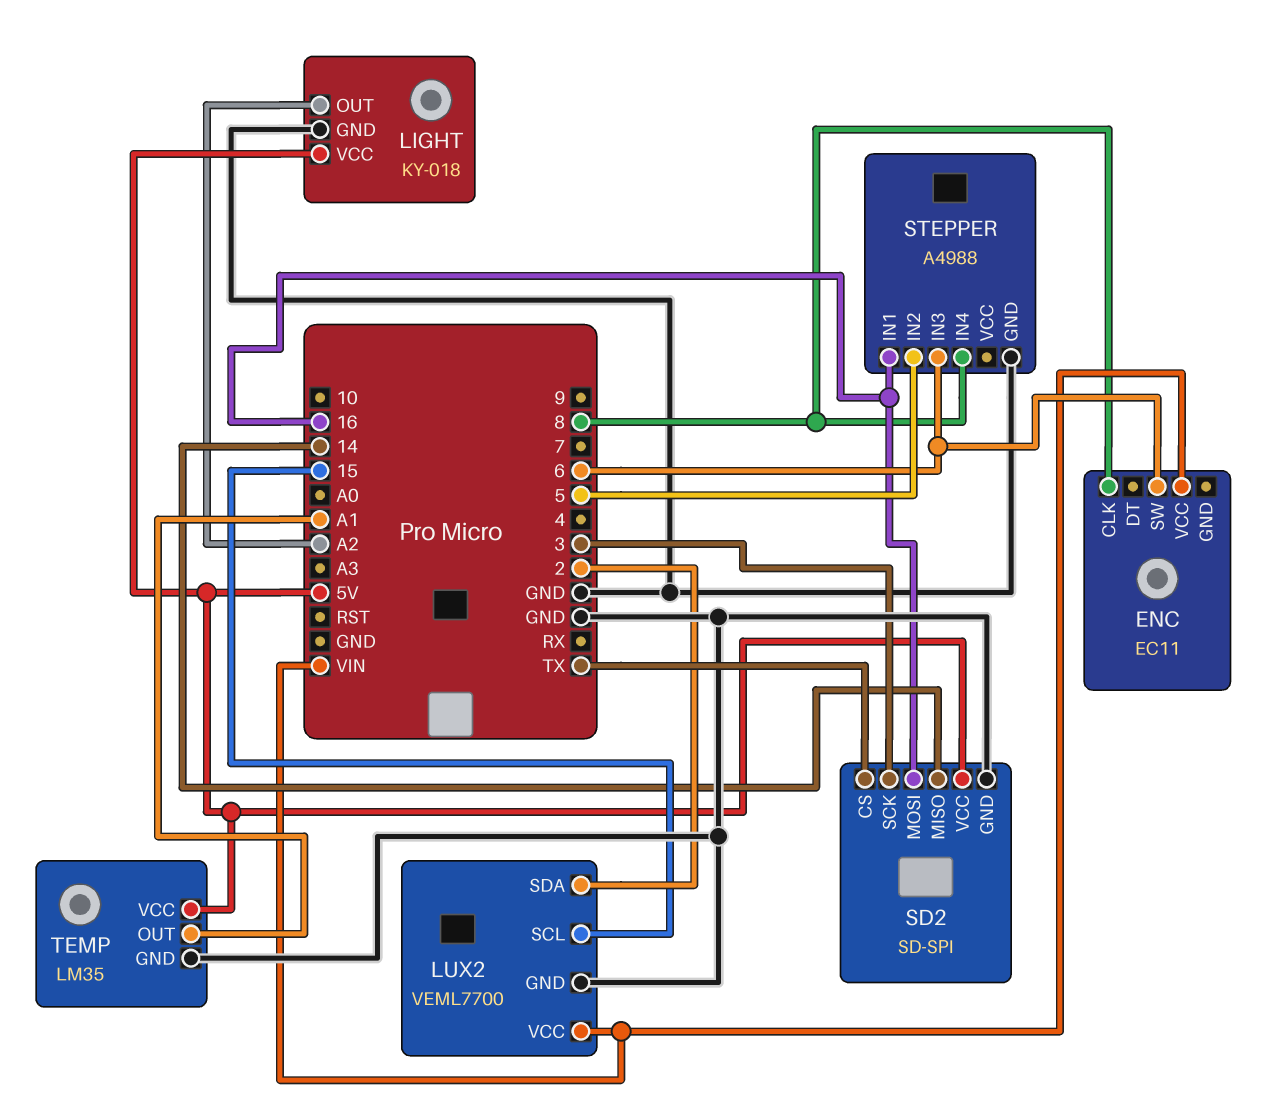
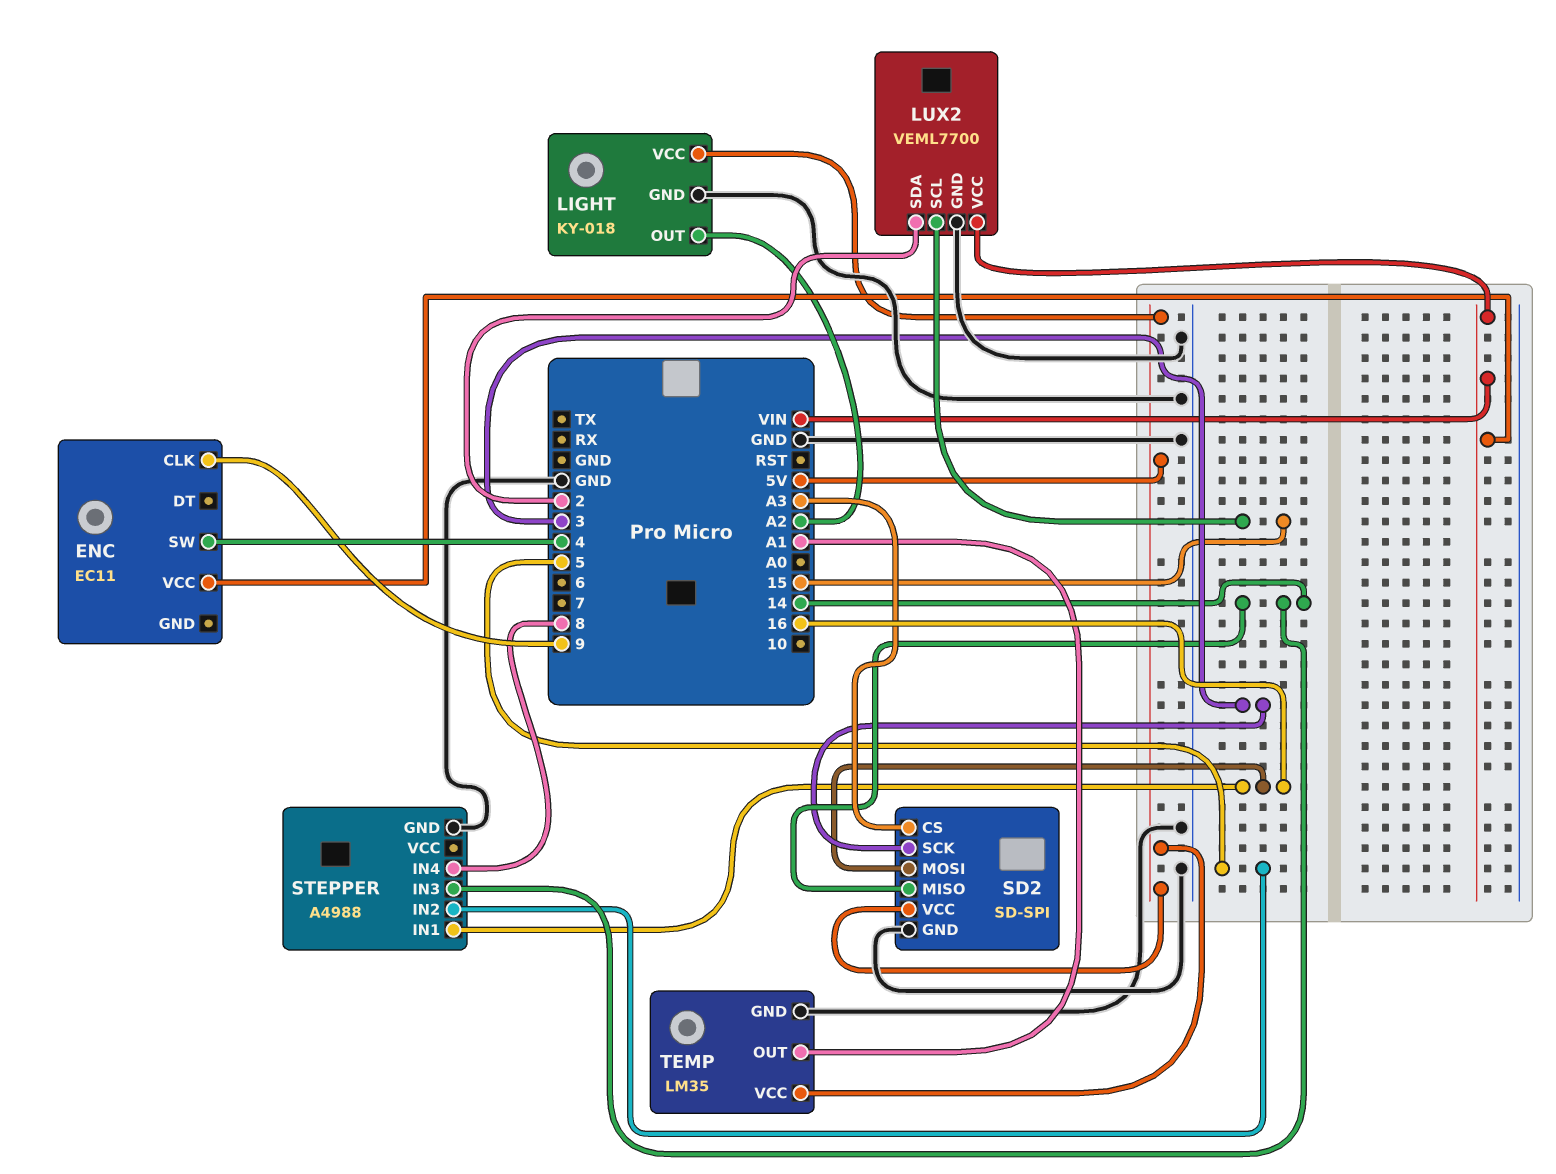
ENC pin CLK: 8 -> 9
ENC pin SW: 6 -> 4
SD2 pin CS: TX -> A3
STEPPER pin IN3: 6 -> 14

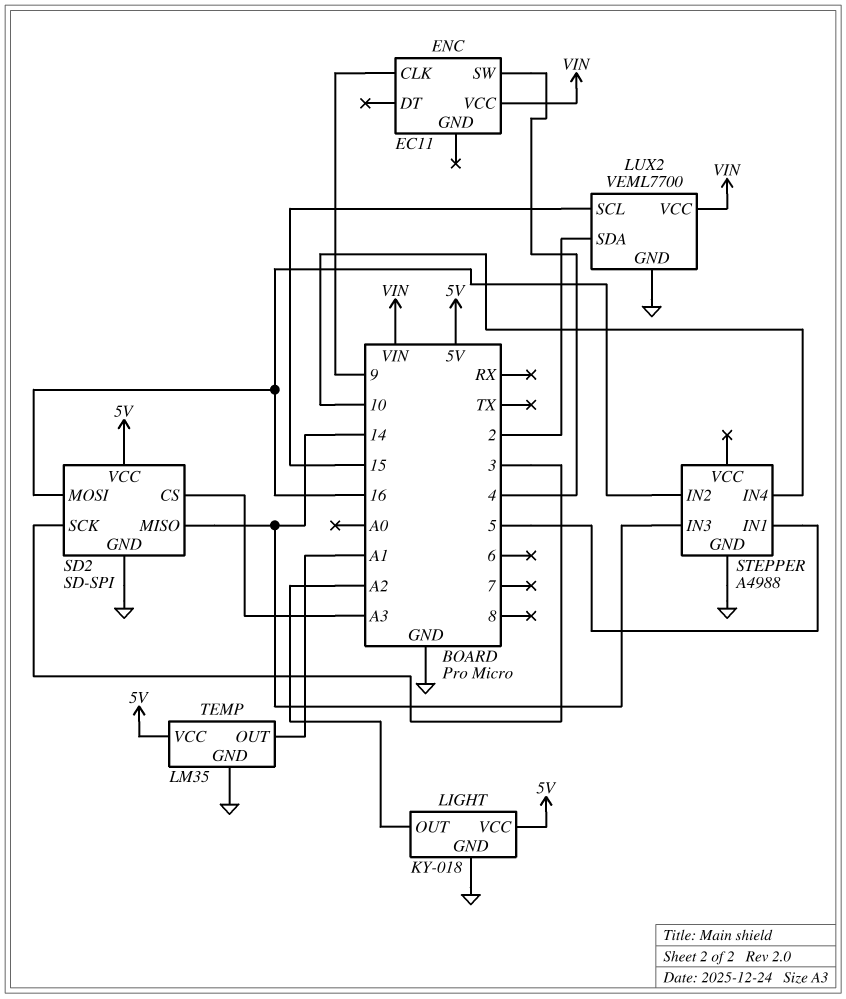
STEPPER pin IN1: 16 -> 5
STEPPER pin IN2: 5 -> 16
STEPPER pin IN4: 8 -> 10

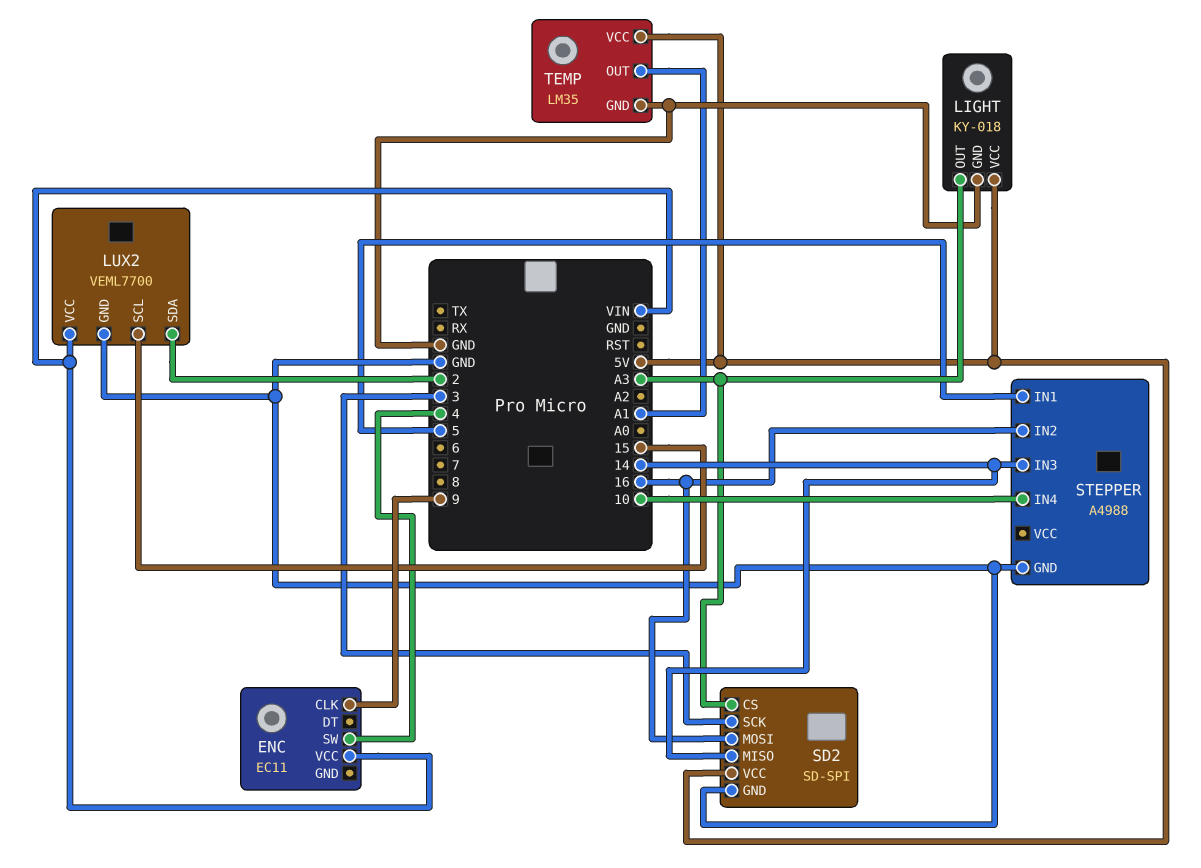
LIGHT pin OUT: A2 -> A3

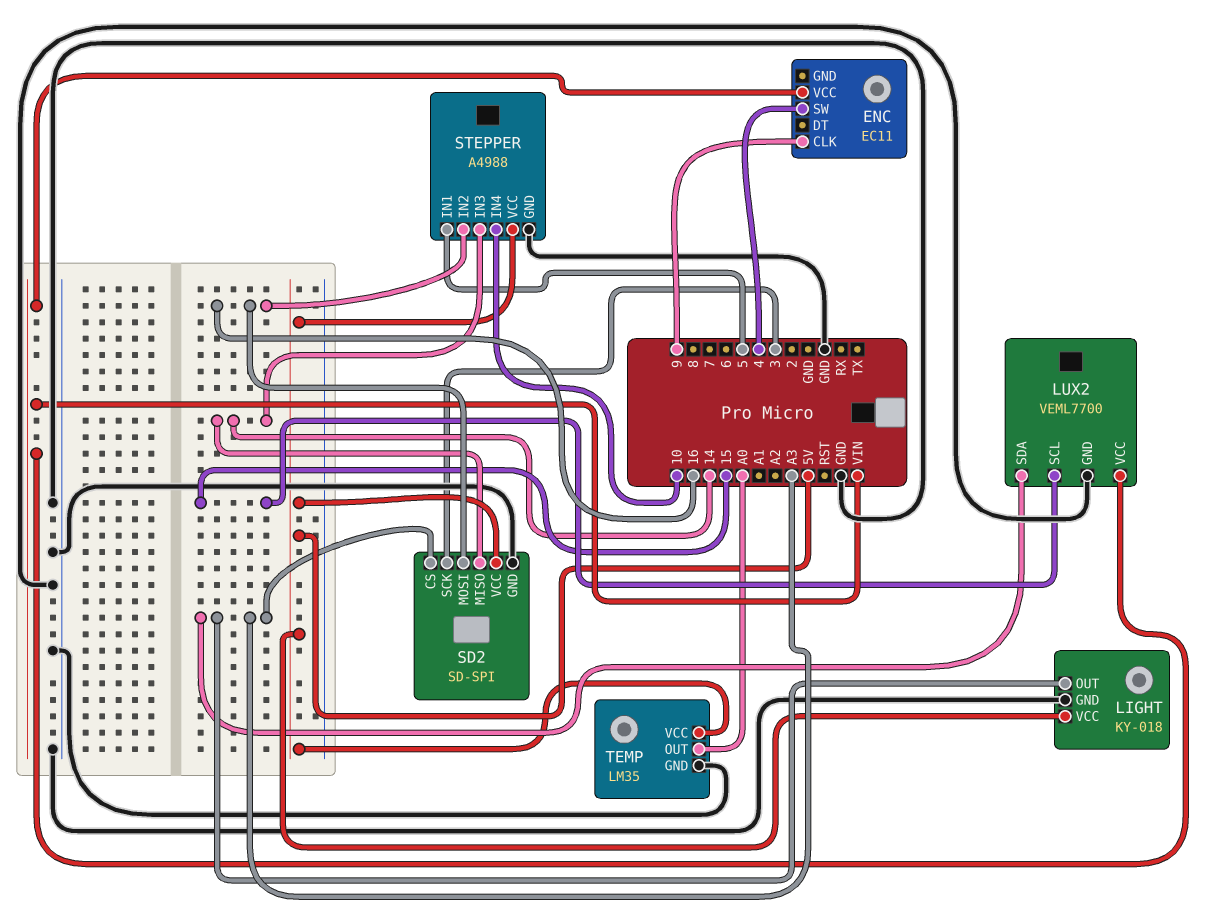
LUX2 pin SDA: 2 -> A3
STEPPER pin VCC: none -> 5V
TEMP pin OUT: A1 -> A0

